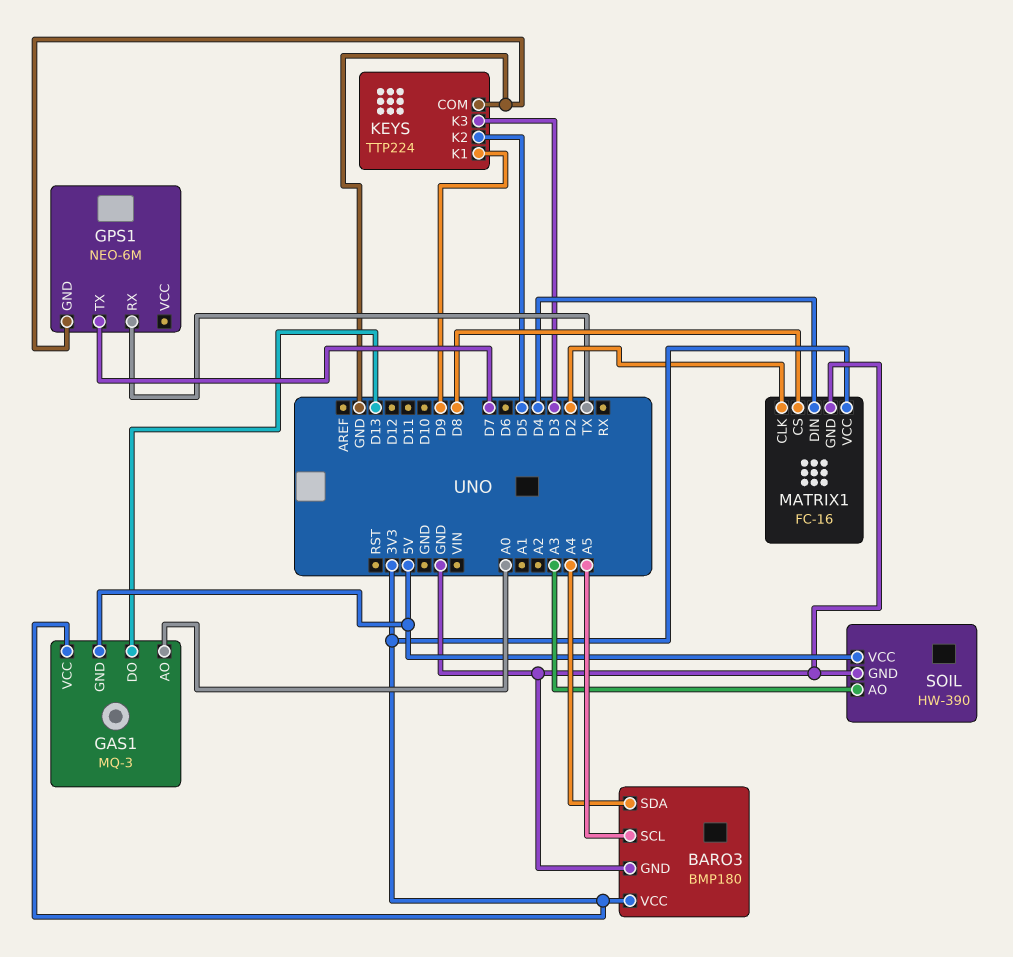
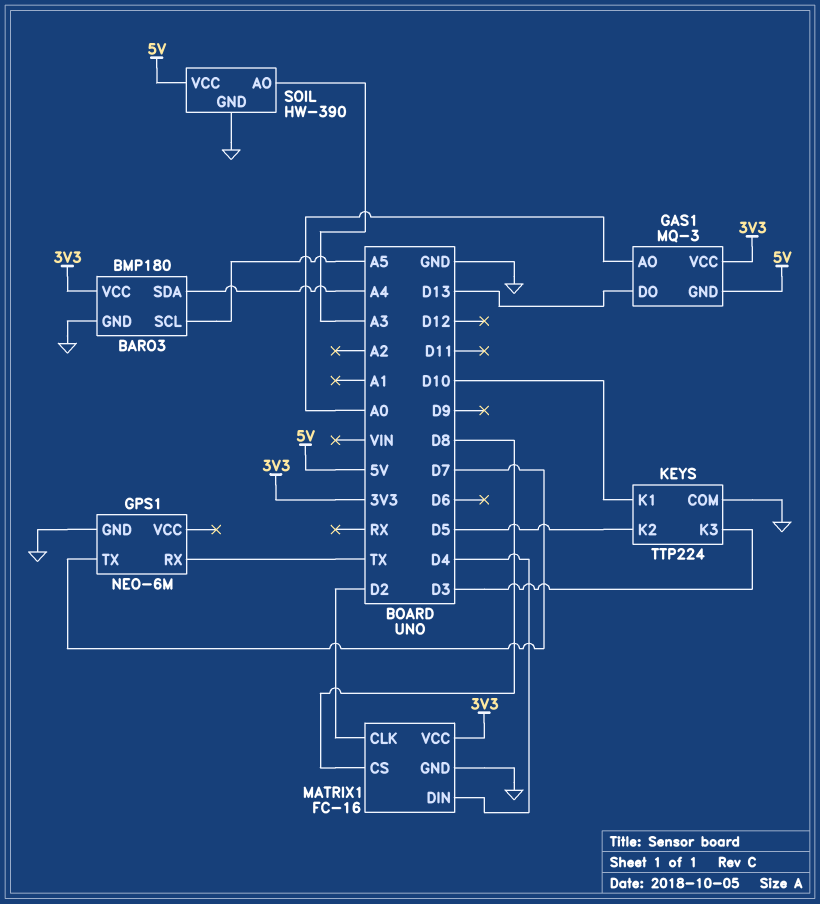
KEYS pin K1: D9 -> D10

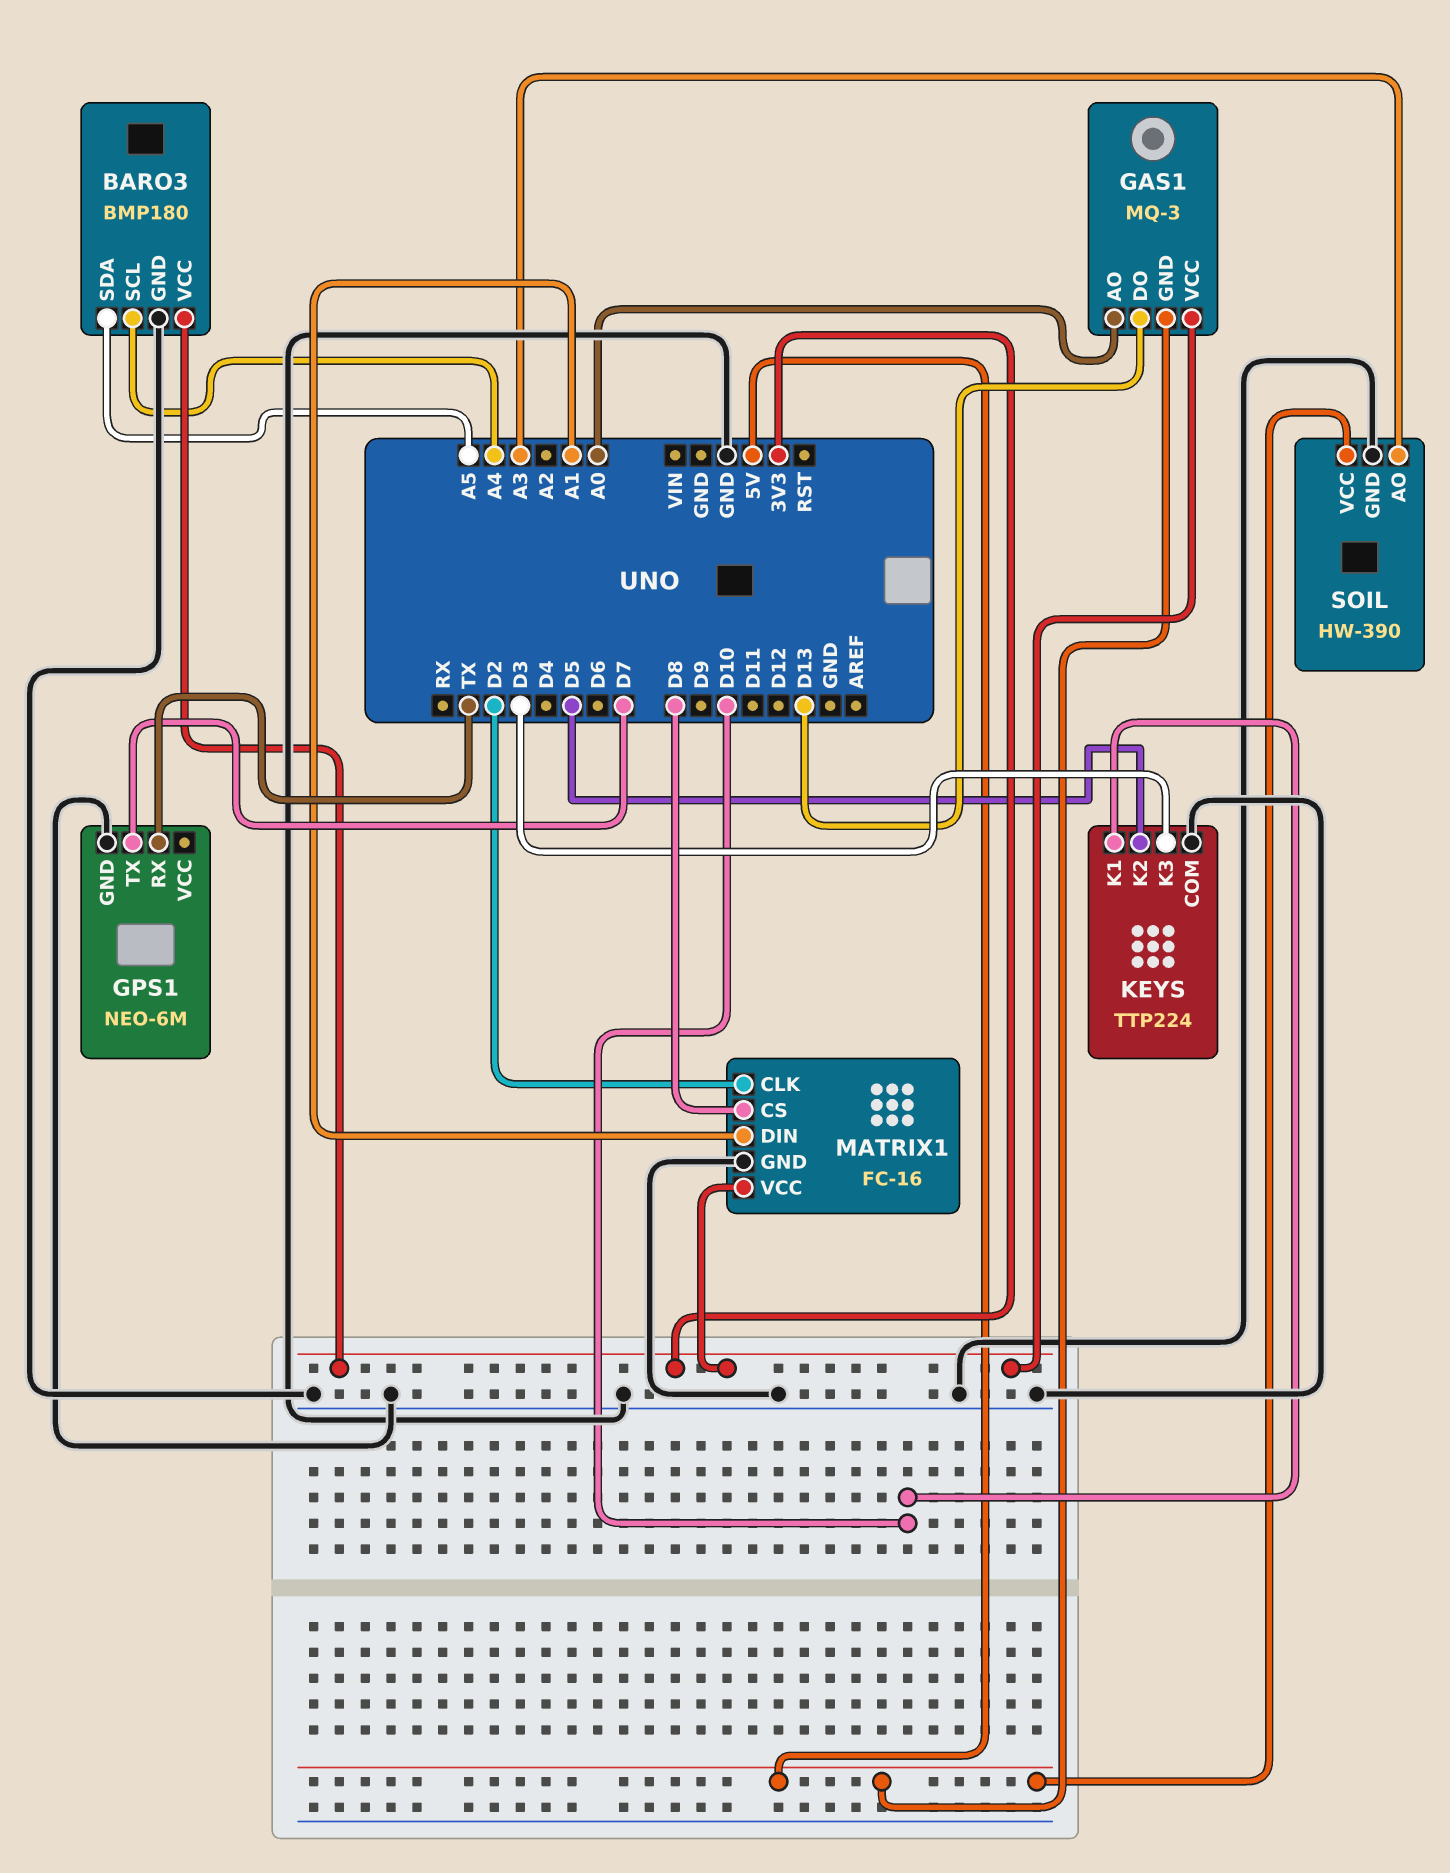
BARO3 pin SCL: A5 -> A4
BARO3 pin SDA: A4 -> A5
MATRIX1 pin DIN: D4 -> A1

